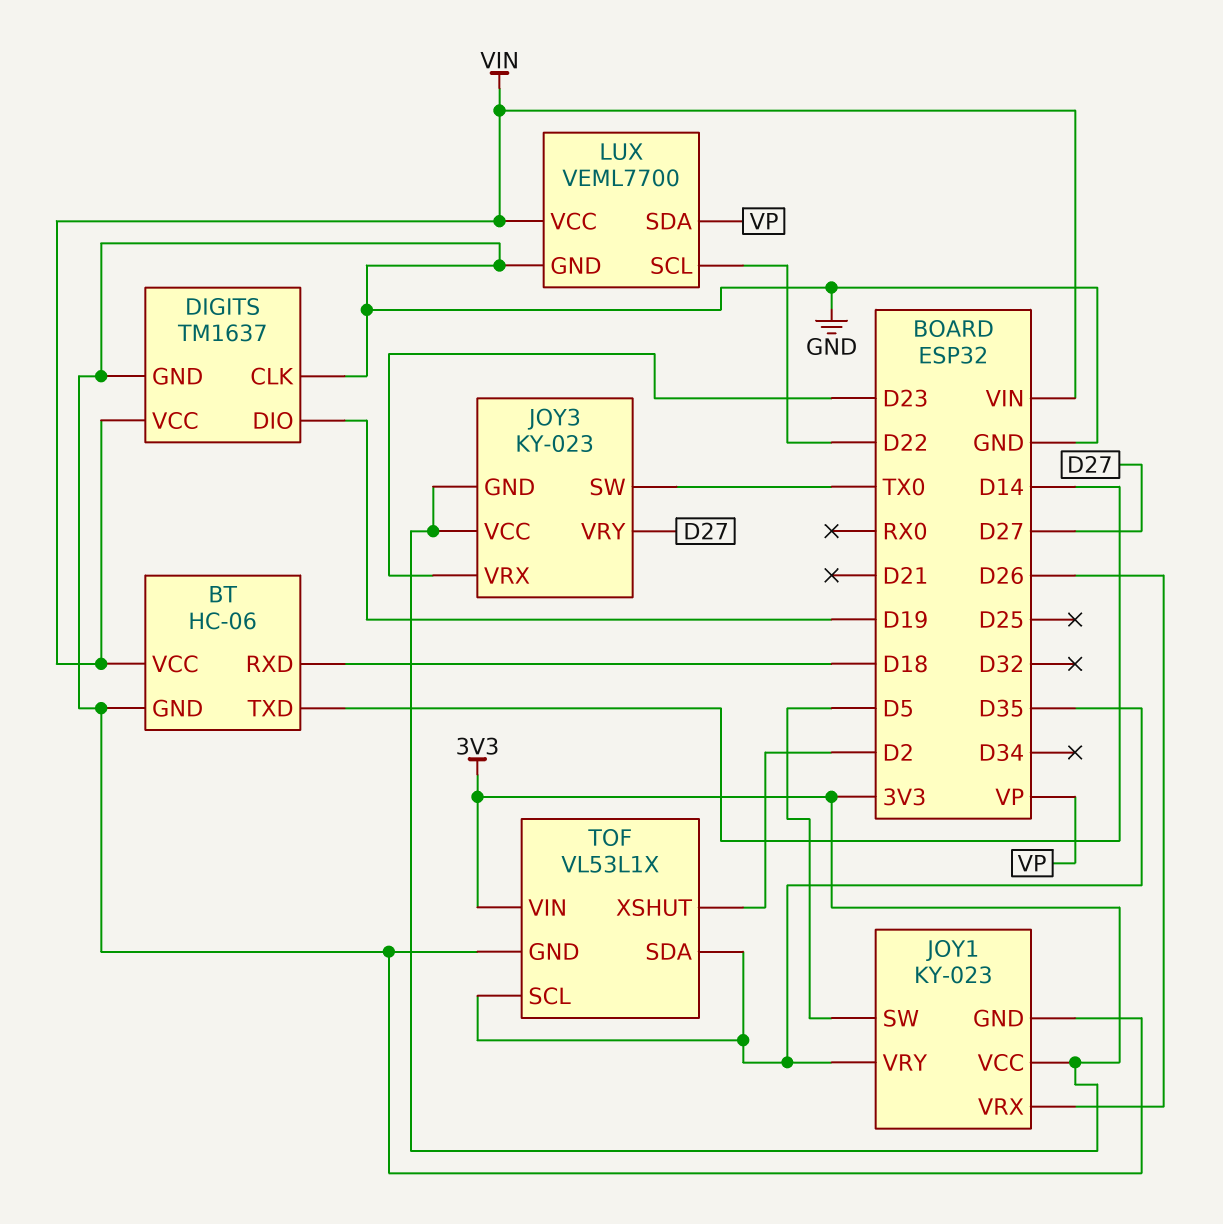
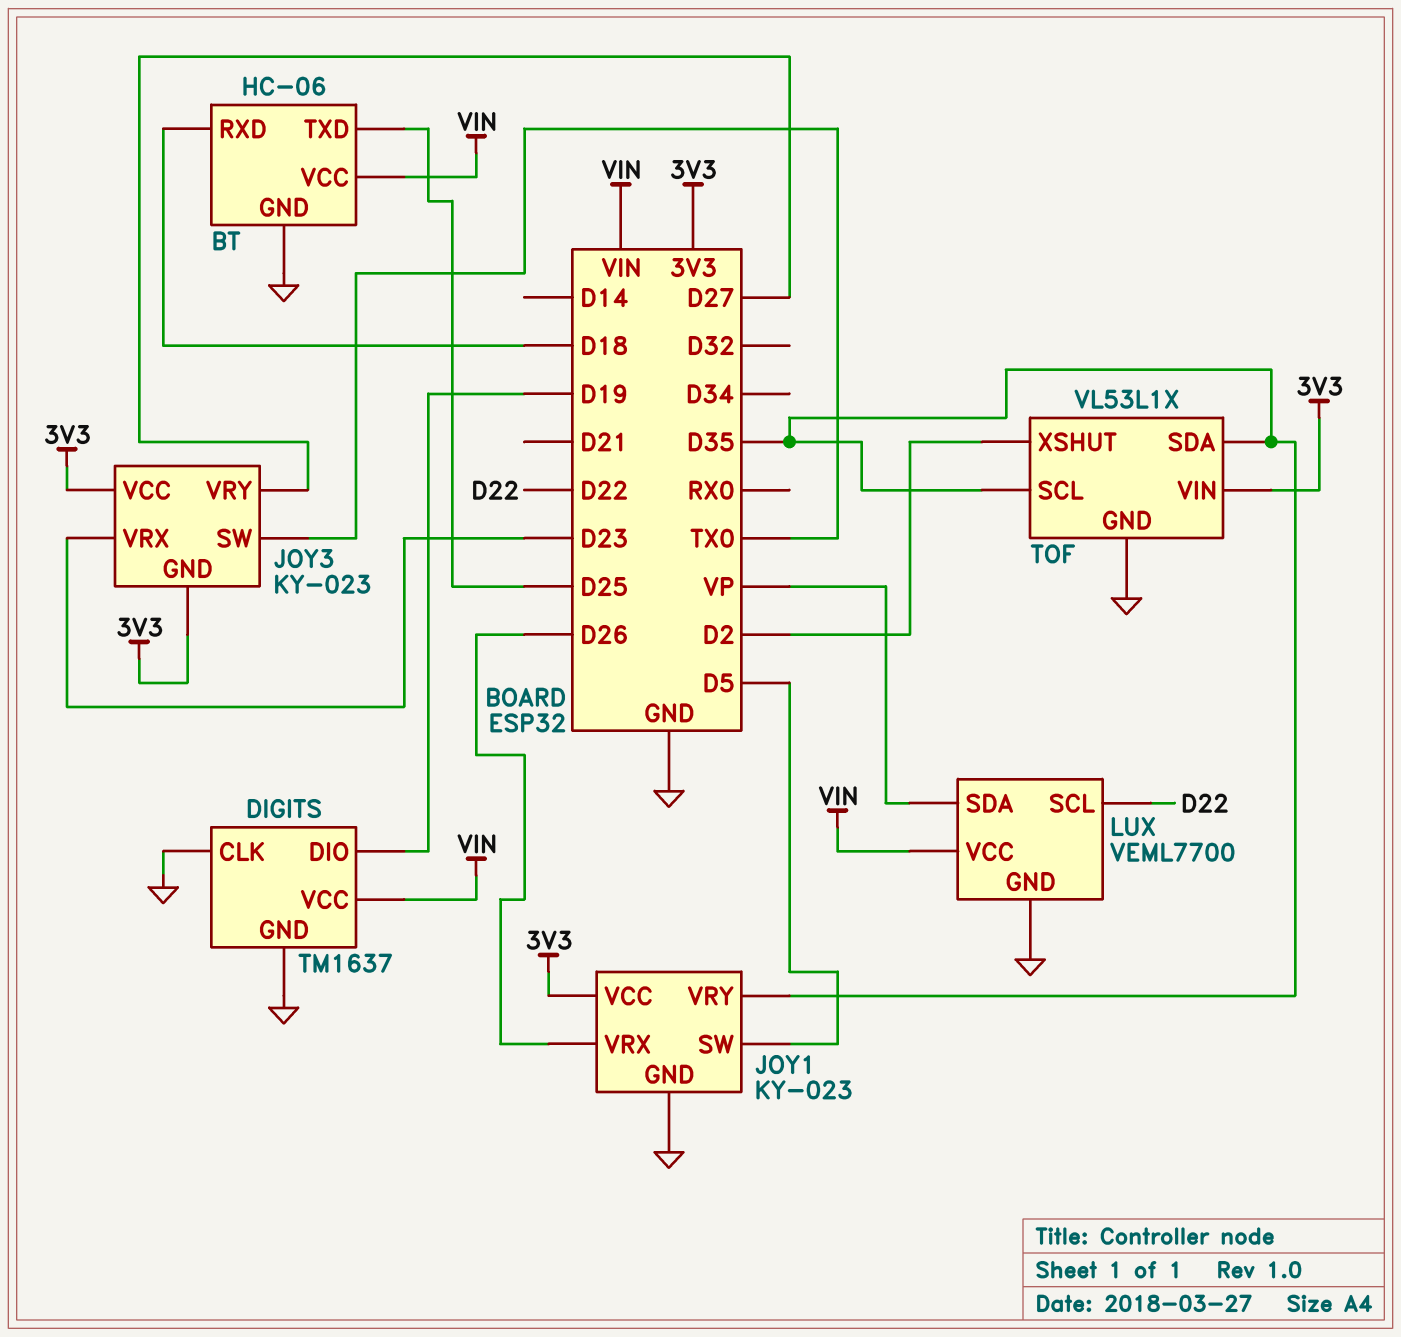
BT pin TXD: D14 -> D25

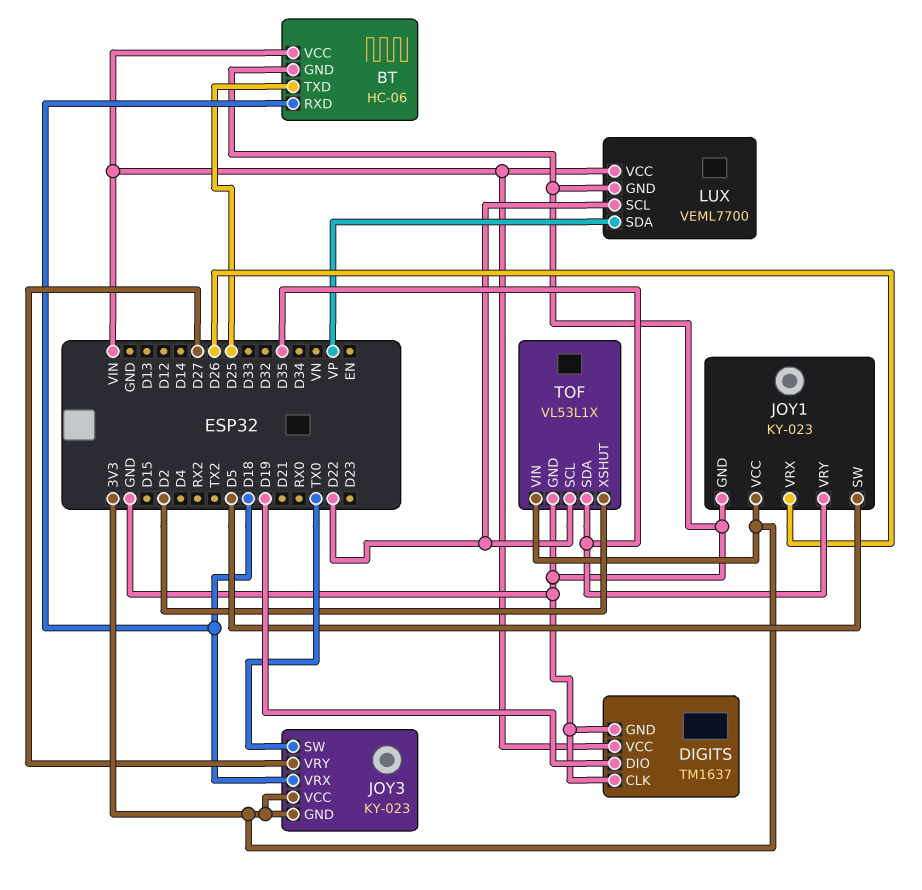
JOY3 pin VRX: D23 -> D18
TOF pin SCL: D35 -> D22

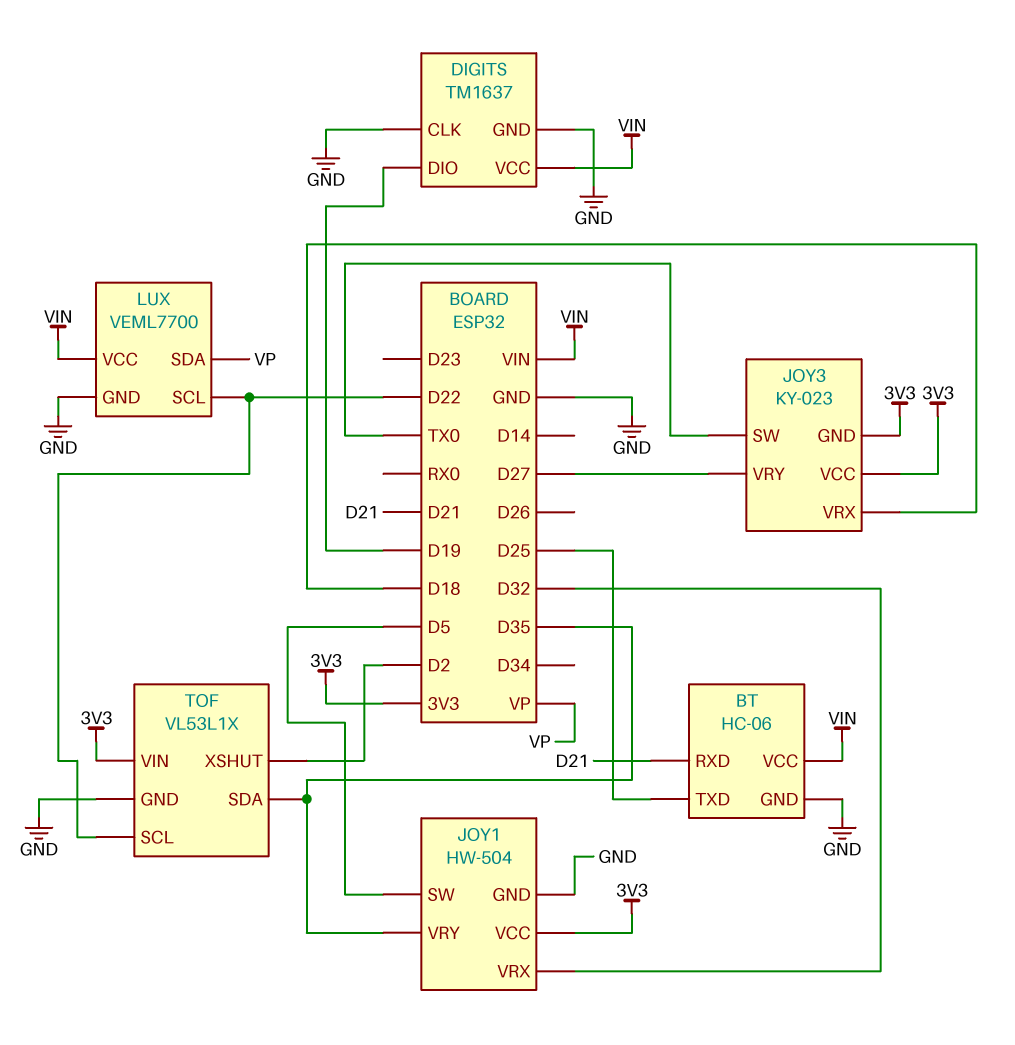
BT pin RXD: D18 -> D21
JOY1: KY-023 -> HW-504
JOY1 pin VRX: D26 -> D32

